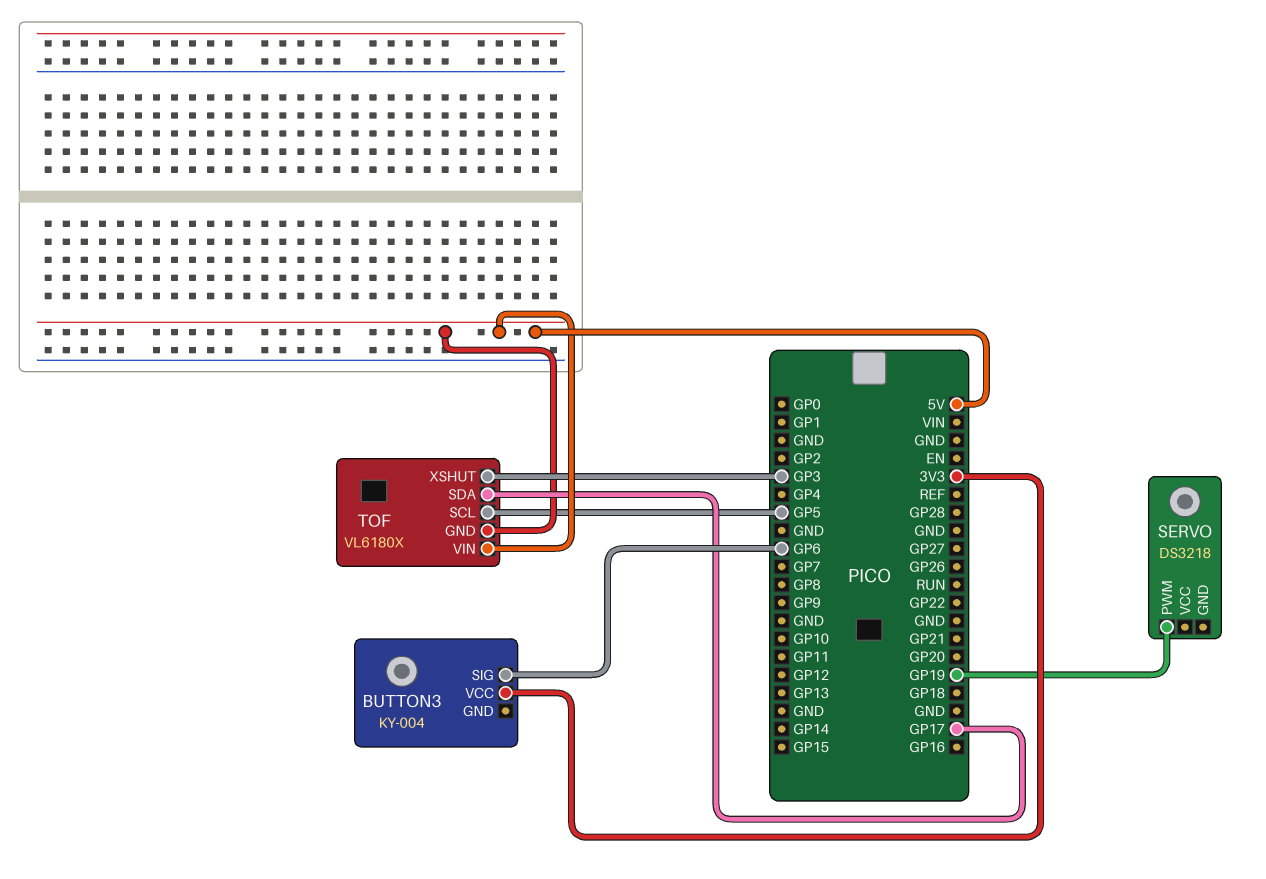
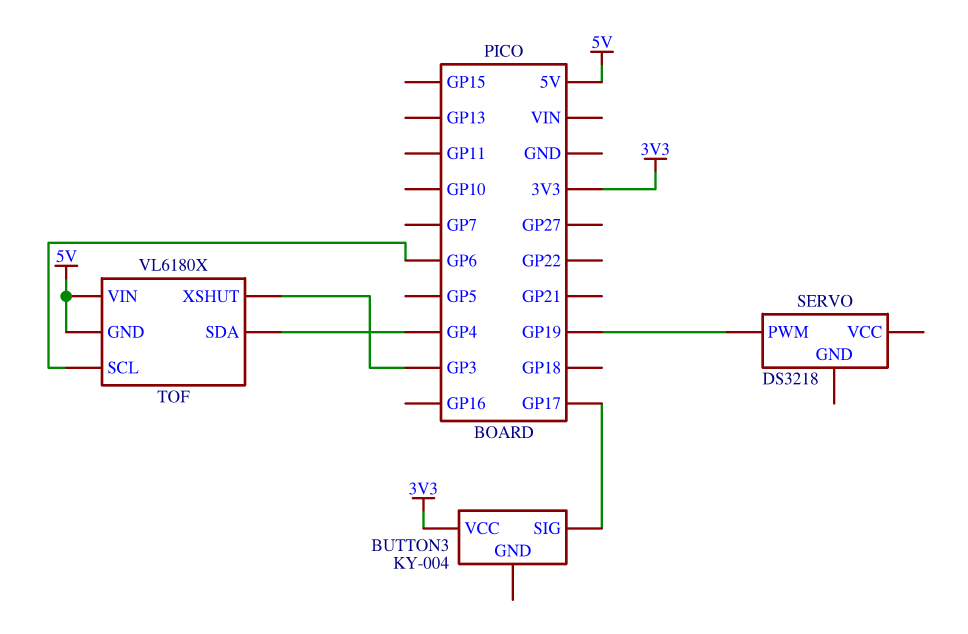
BUTTON3 pin SIG: GP6 -> GP17
TOF pin SCL: GP5 -> GP6
TOF pin SDA: GP17 -> GP4

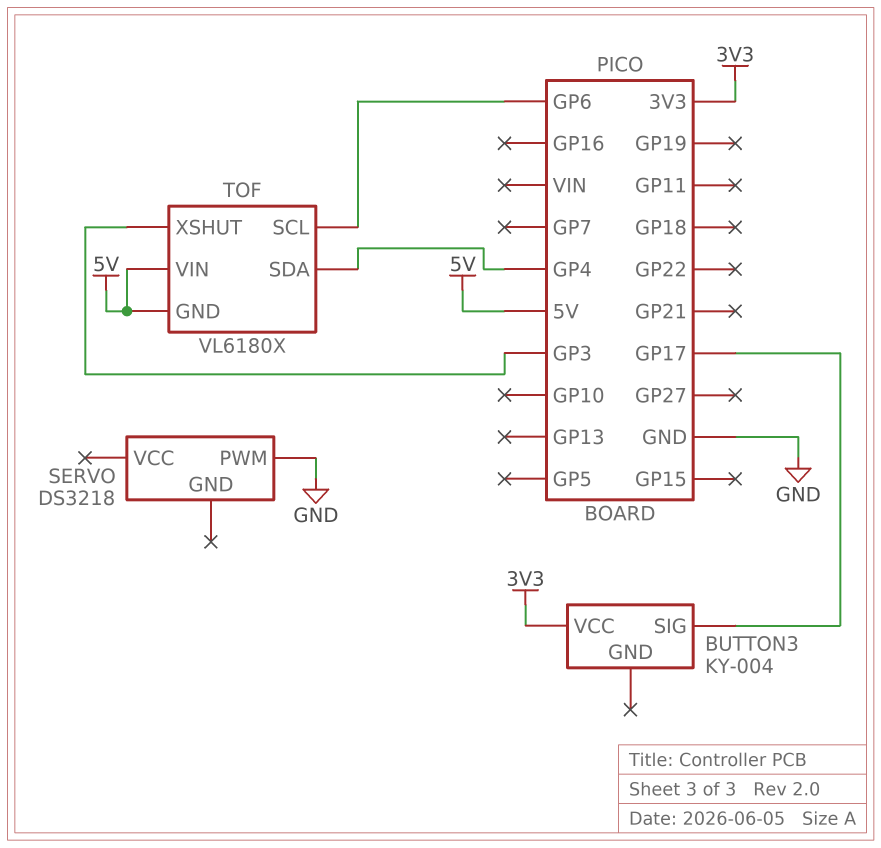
SERVO pin PWM: GP19 -> GND

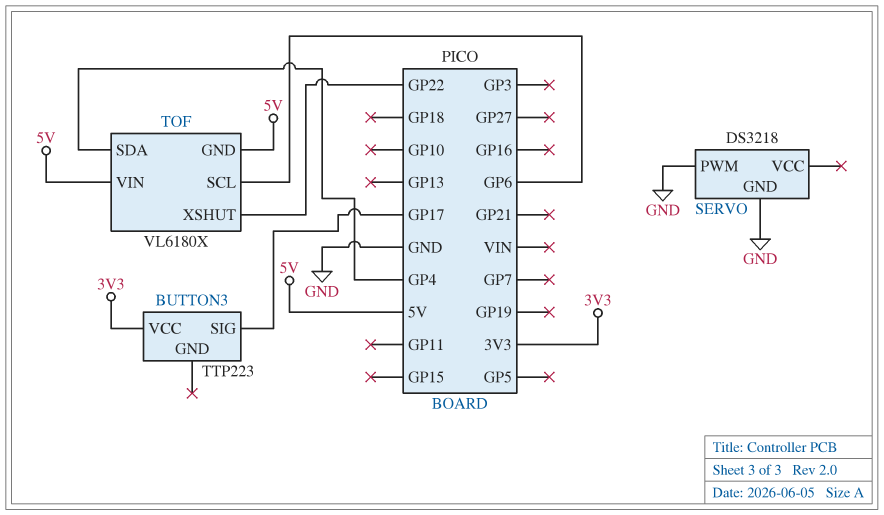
BUTTON3: KY-004 -> TTP223
SERVO pin GND: none -> GND
TOF pin XSHUT: GP3 -> GP22

